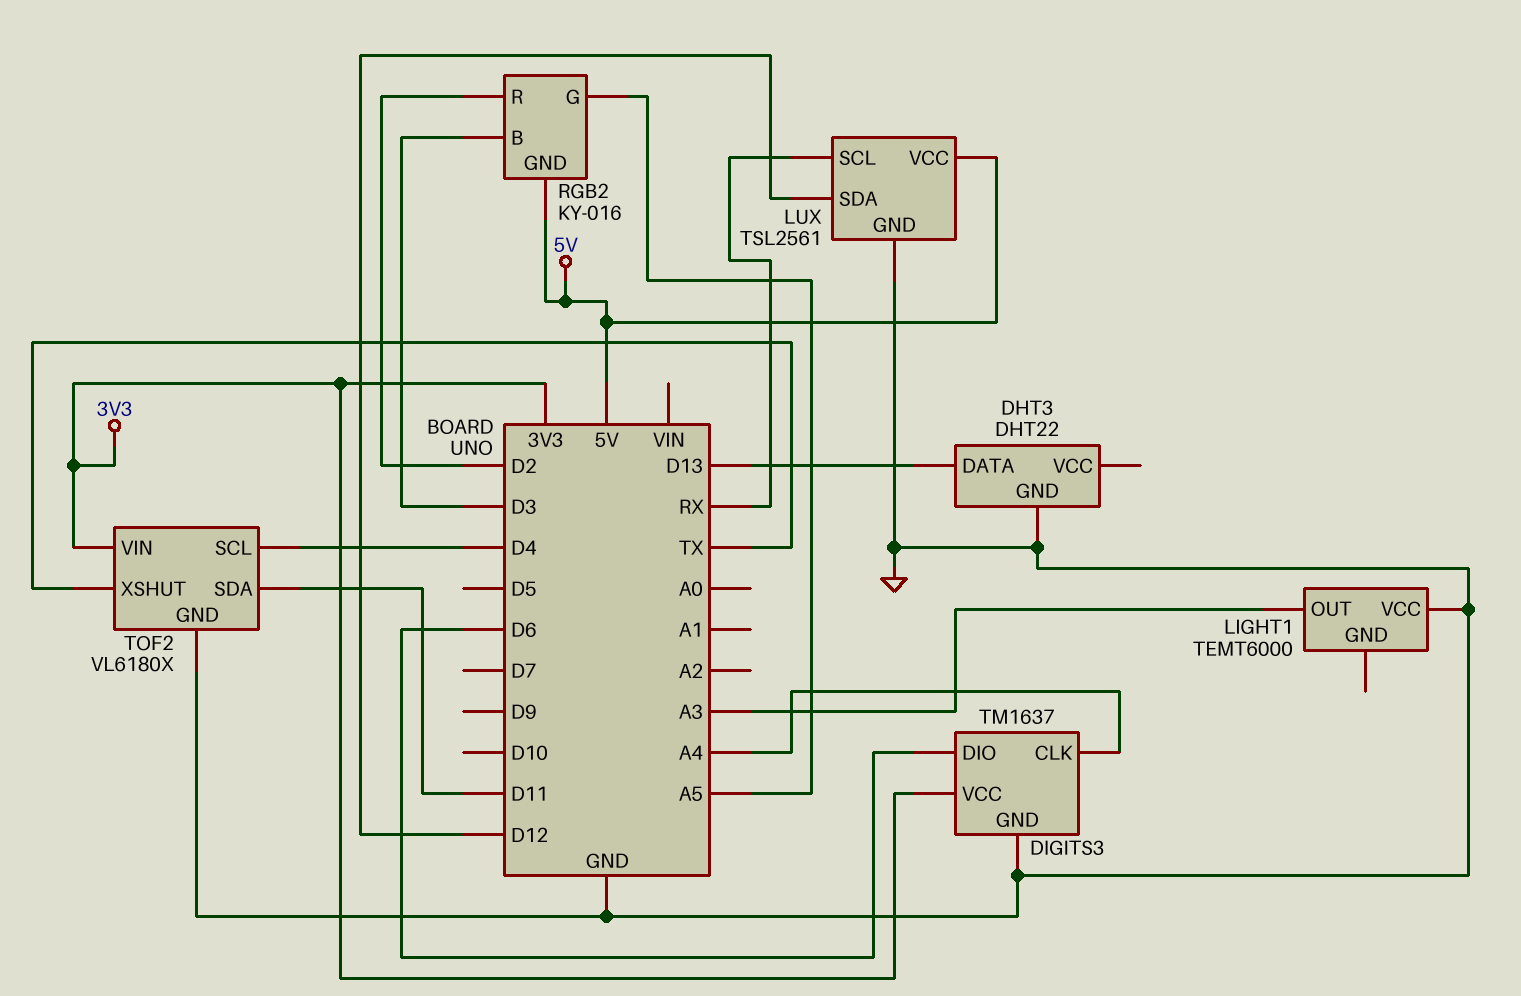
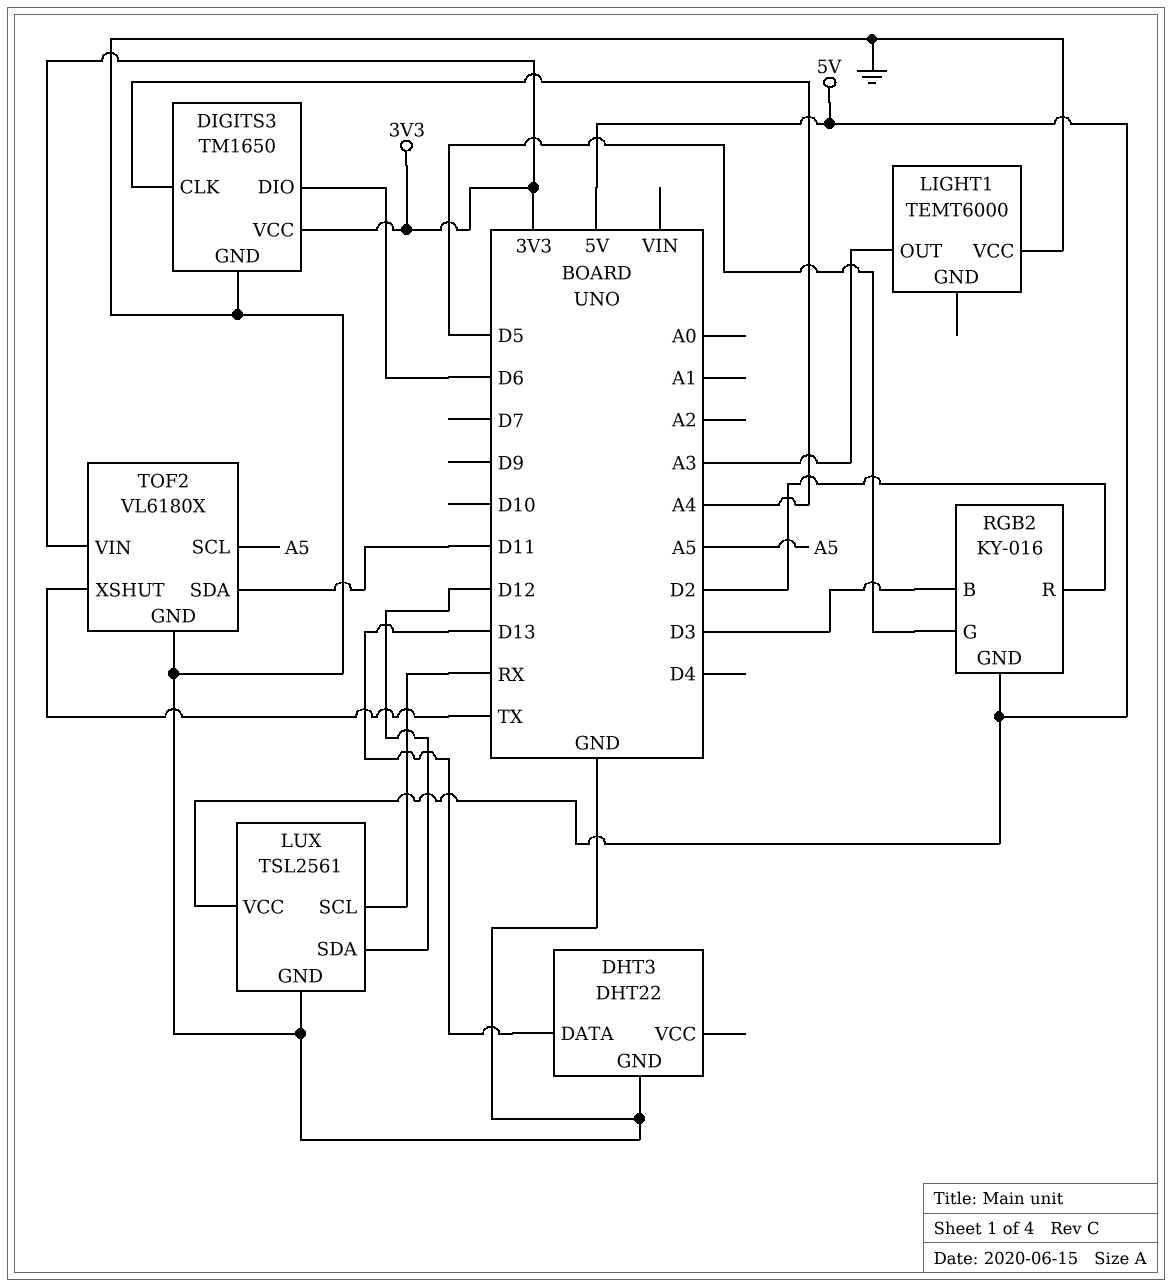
DIGITS3: TM1637 -> TM1650
RGB2 pin G: A5 -> D5
TOF2 pin SCL: D4 -> A5

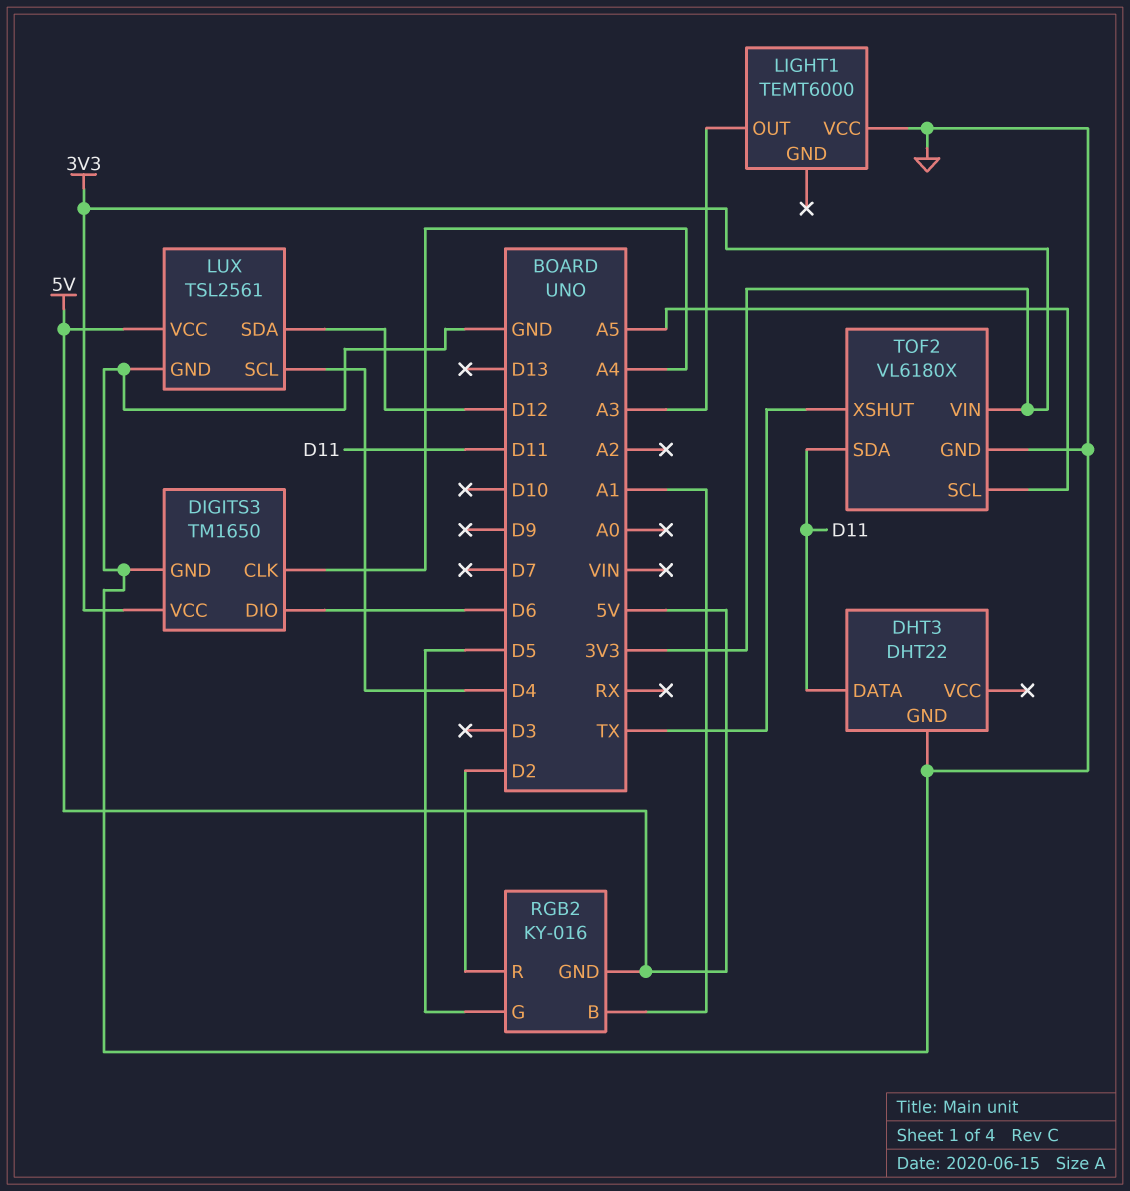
DHT3 pin DATA: D13 -> D11
LUX pin SCL: RX -> D4
RGB2 pin B: D3 -> A1

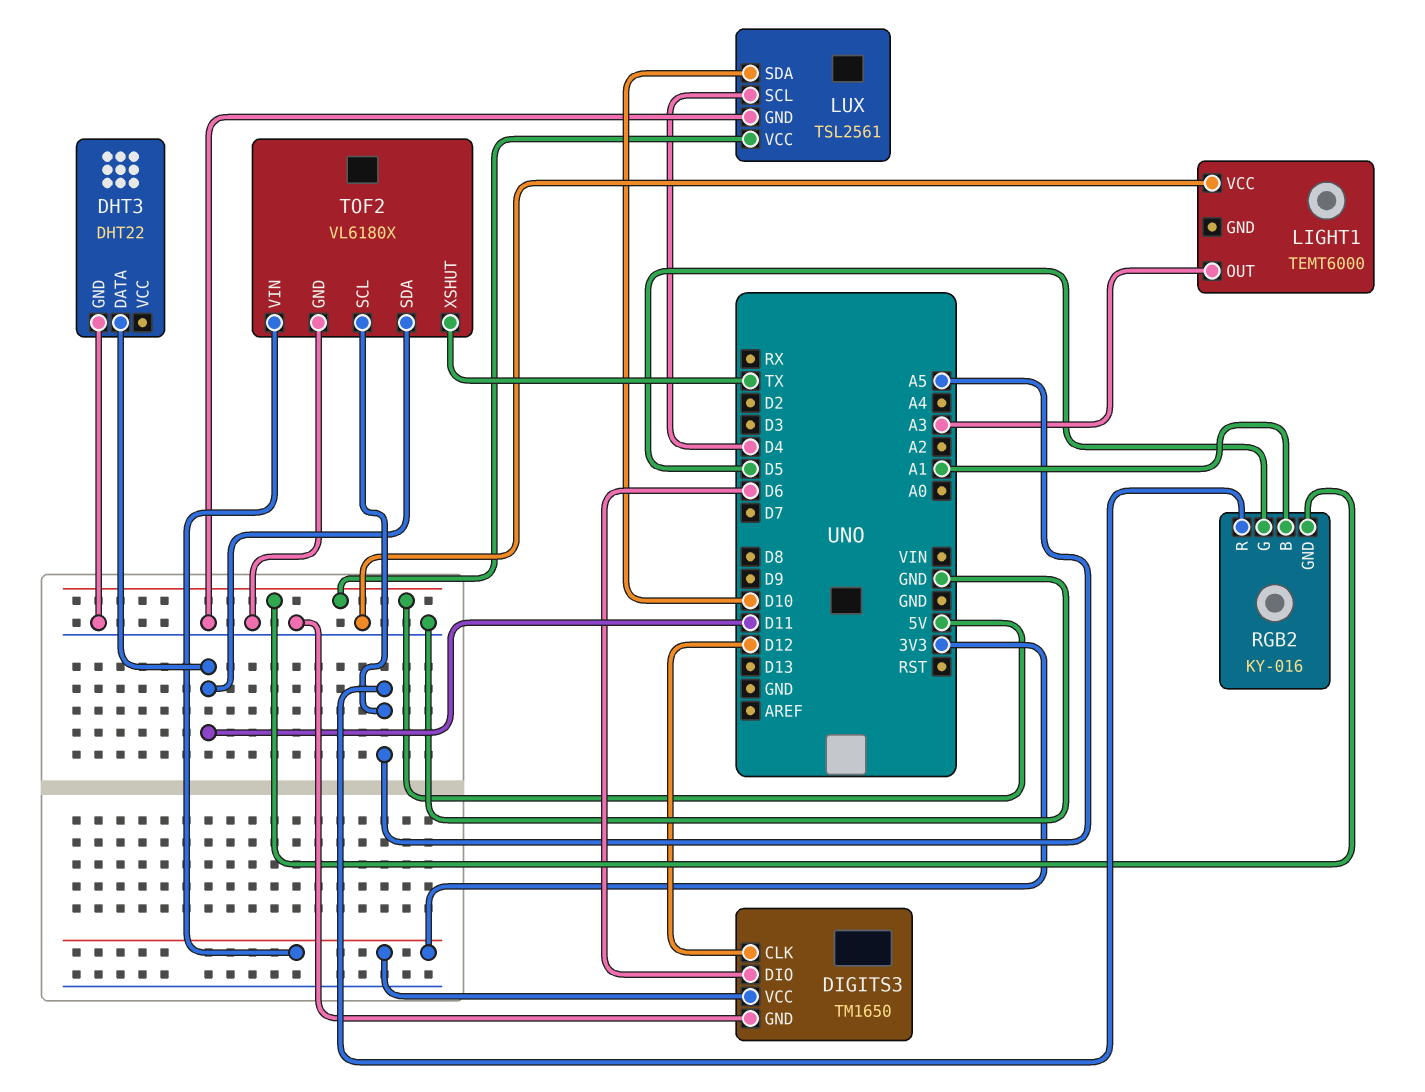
DIGITS3 pin CLK: A4 -> D12
LUX pin SDA: D12 -> D10
RGB2 pin R: D2 -> A5

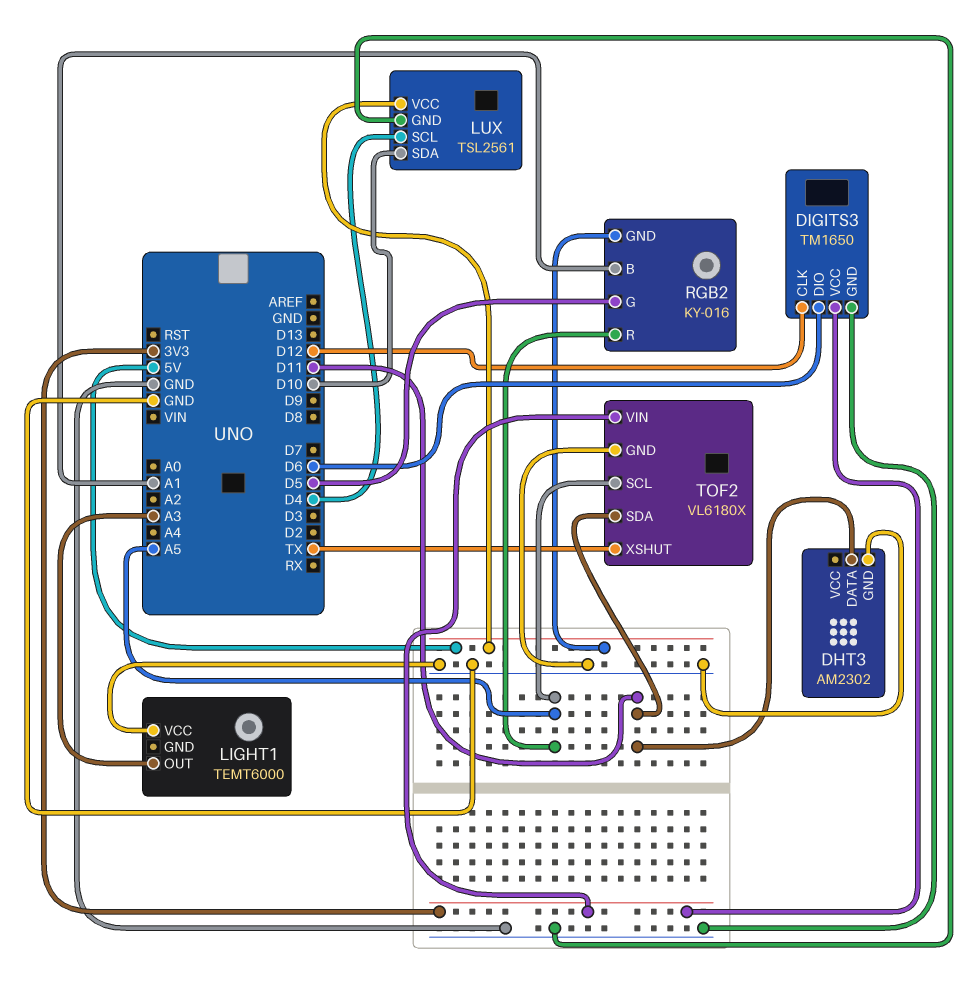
DHT3: DHT22 -> AM2302

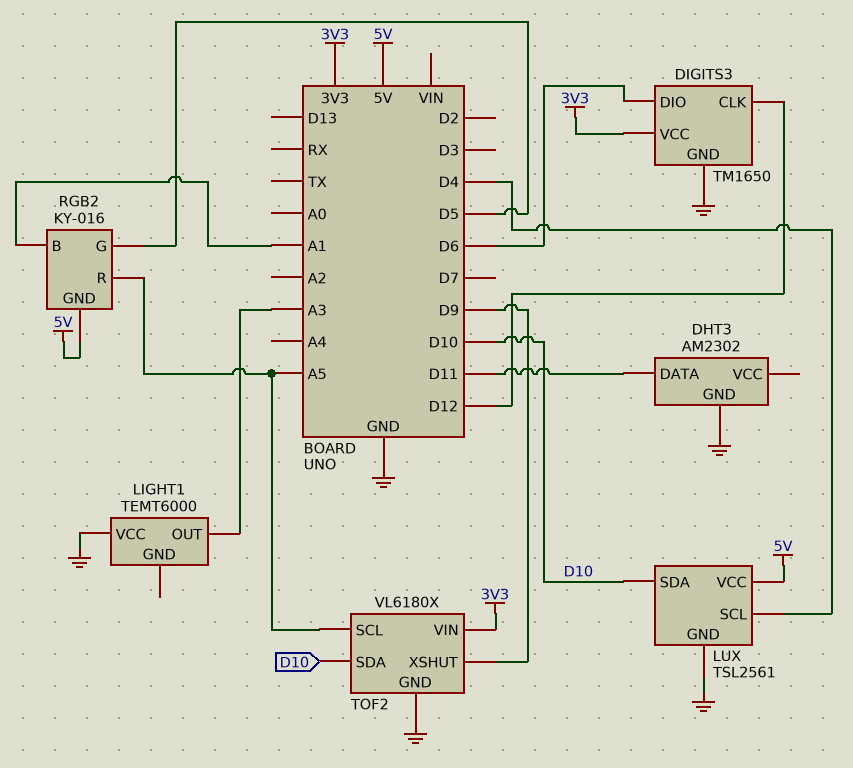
TOF2 pin SDA: D11 -> D10
TOF2 pin XSHUT: TX -> D9

